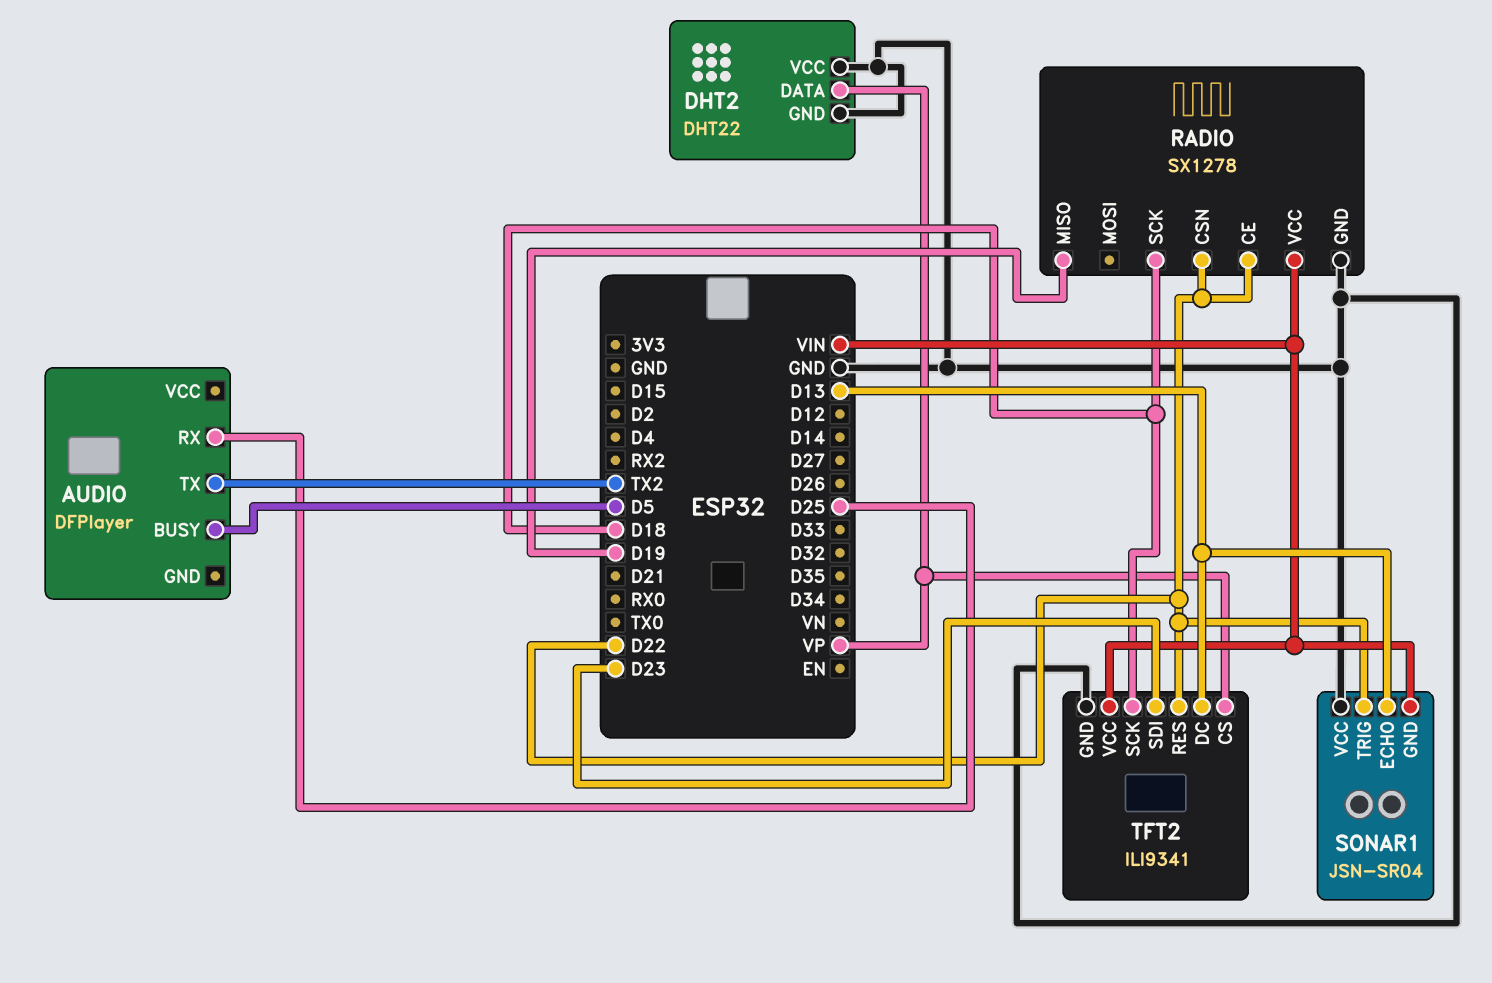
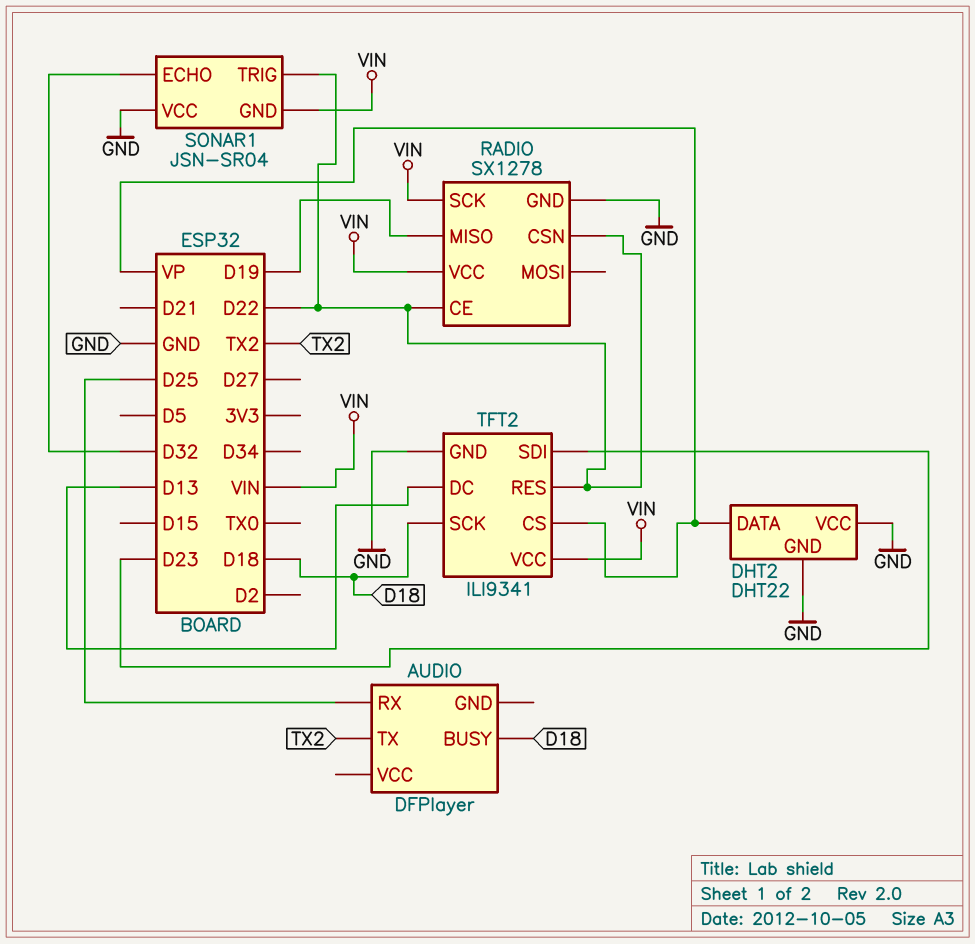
AUDIO pin BUSY: D5 -> D18
RADIO pin SCK: D18 -> VIN
SONAR1 pin ECHO: D13 -> D32

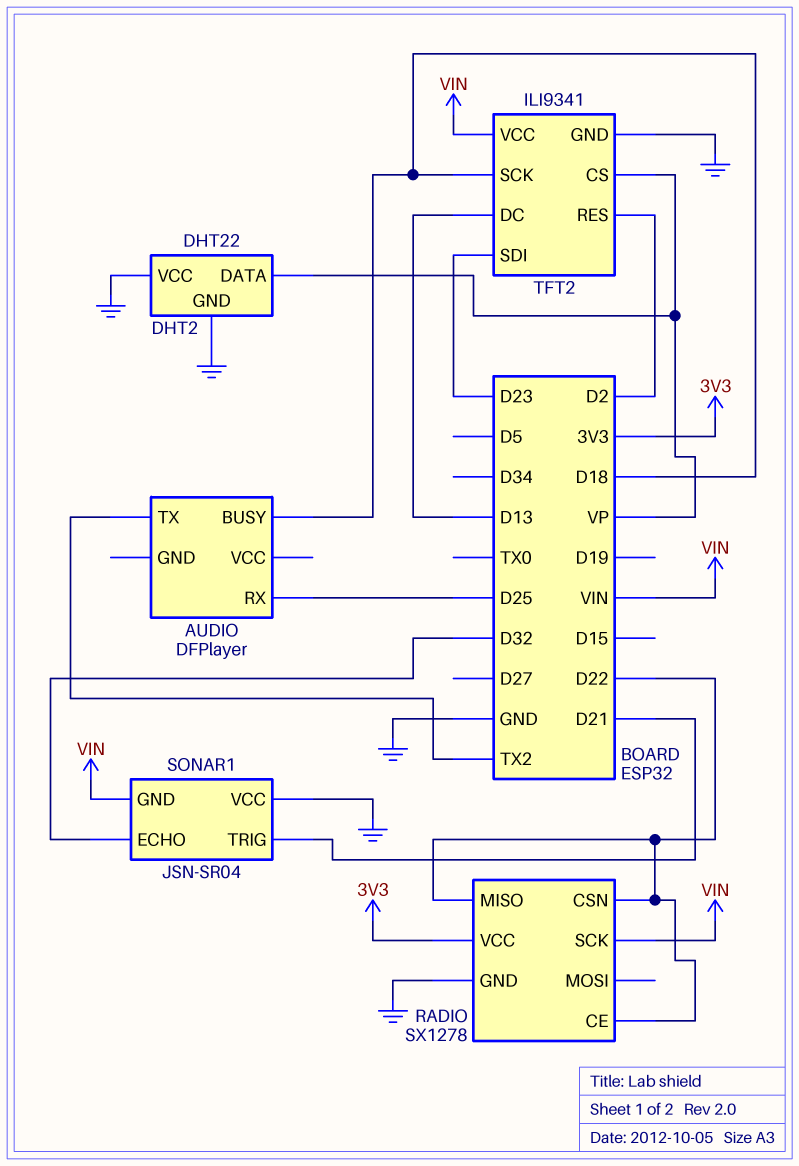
RADIO pin MISO: D19 -> D22
RADIO pin VCC: VIN -> 3V3
SONAR1 pin TRIG: D22 -> D21
TFT2 pin RES: D22 -> D2

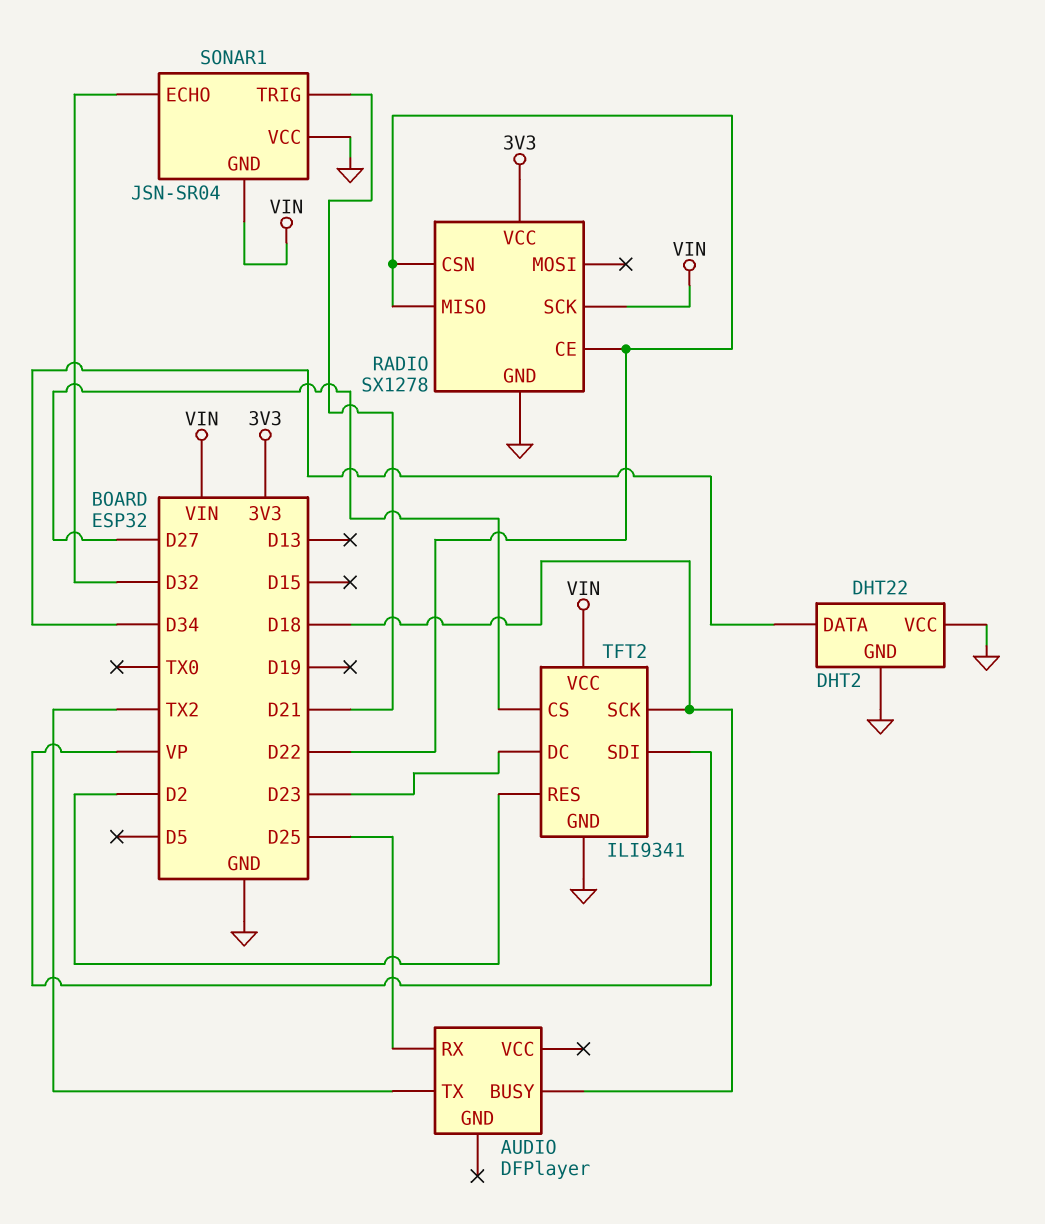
DHT2 pin DATA: VP -> D34
TFT2 pin CS: VP -> D27
TFT2 pin DC: D13 -> D23
TFT2 pin SDI: D23 -> VP

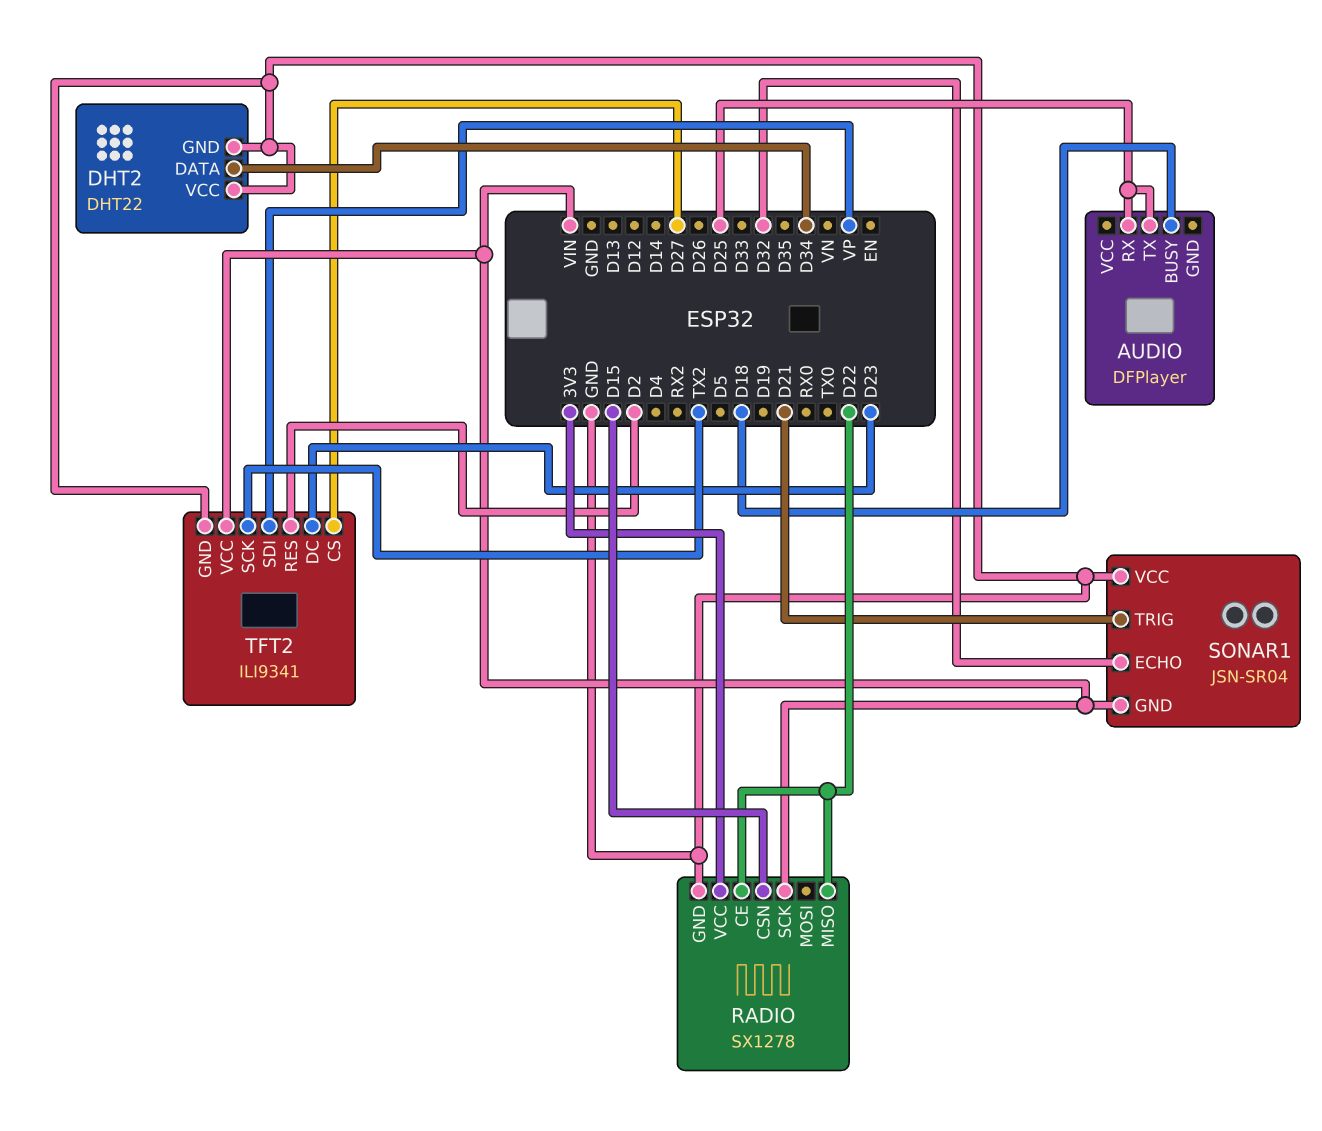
AUDIO pin TX: TX2 -> D25
RADIO pin CSN: D22 -> D15
TFT2 pin SCK: D18 -> TX2

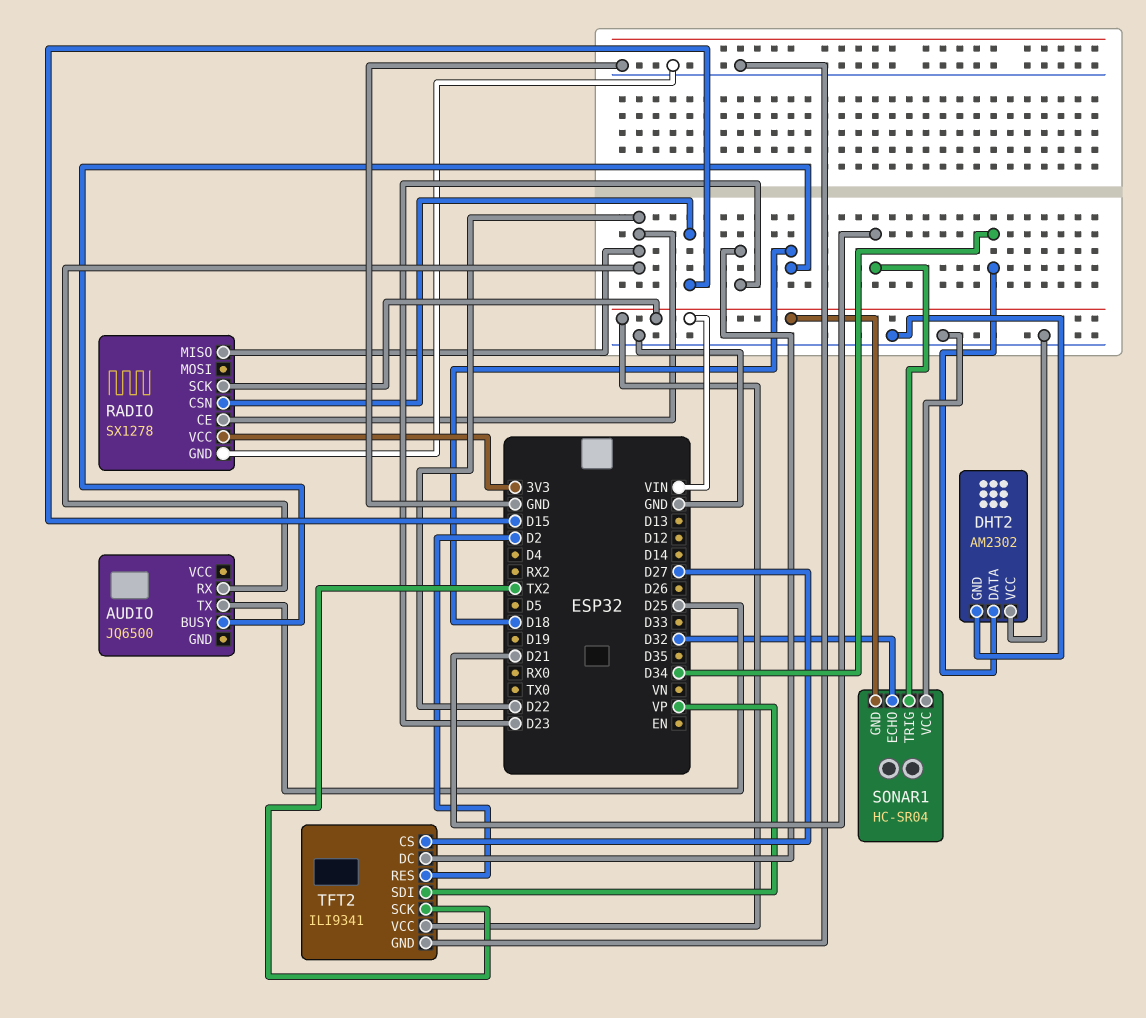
AUDIO: DFPlayer -> JQ6500
AUDIO pin RX: D25 -> D22
DHT2: DHT22 -> AM2302
SONAR1: JSN-SR04 -> HC-SR04

